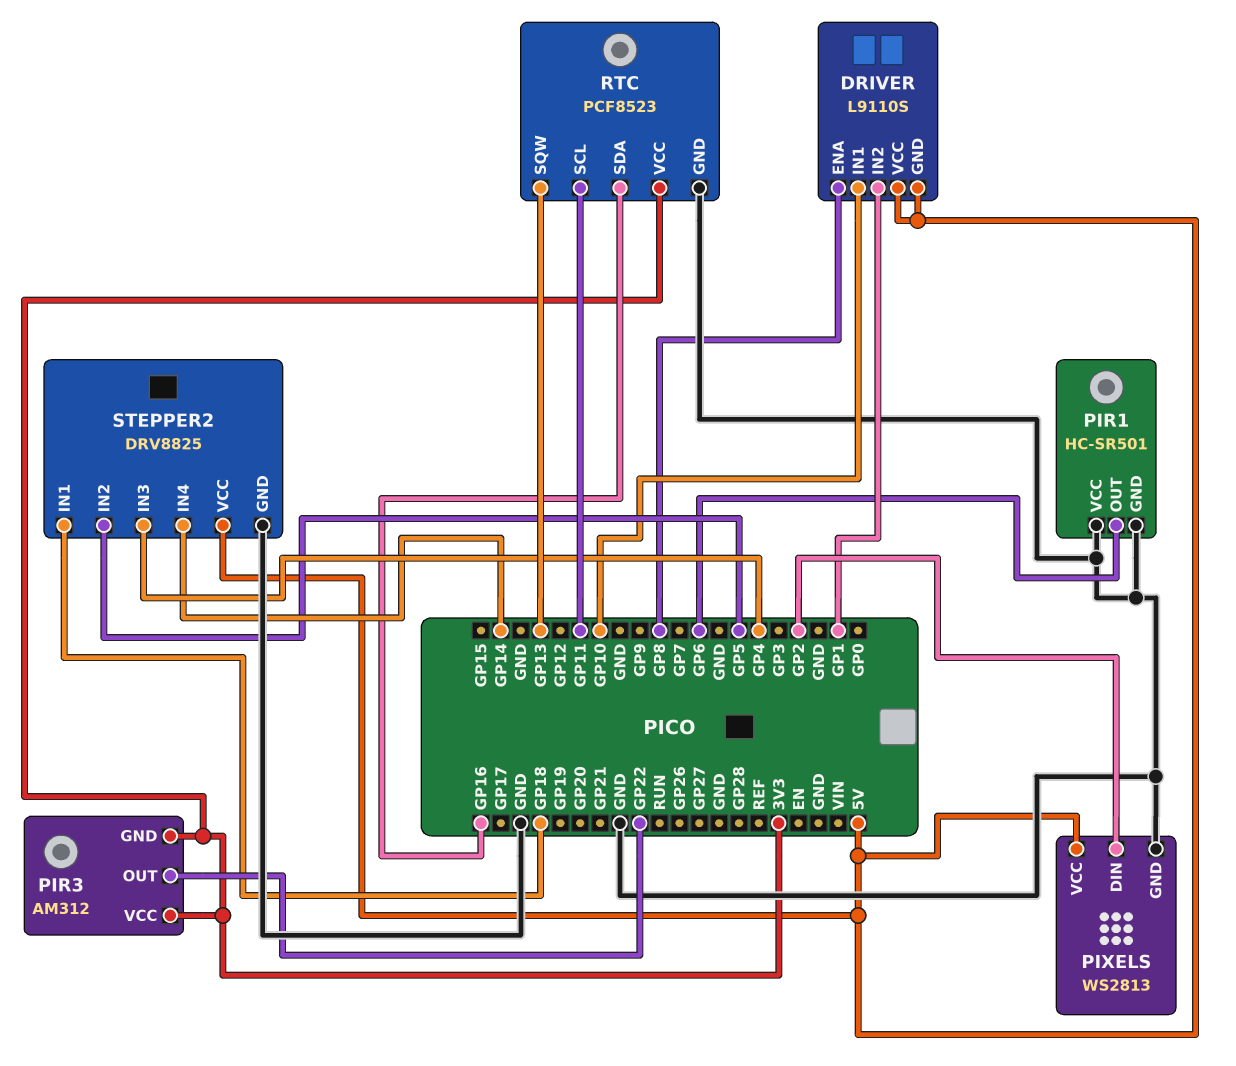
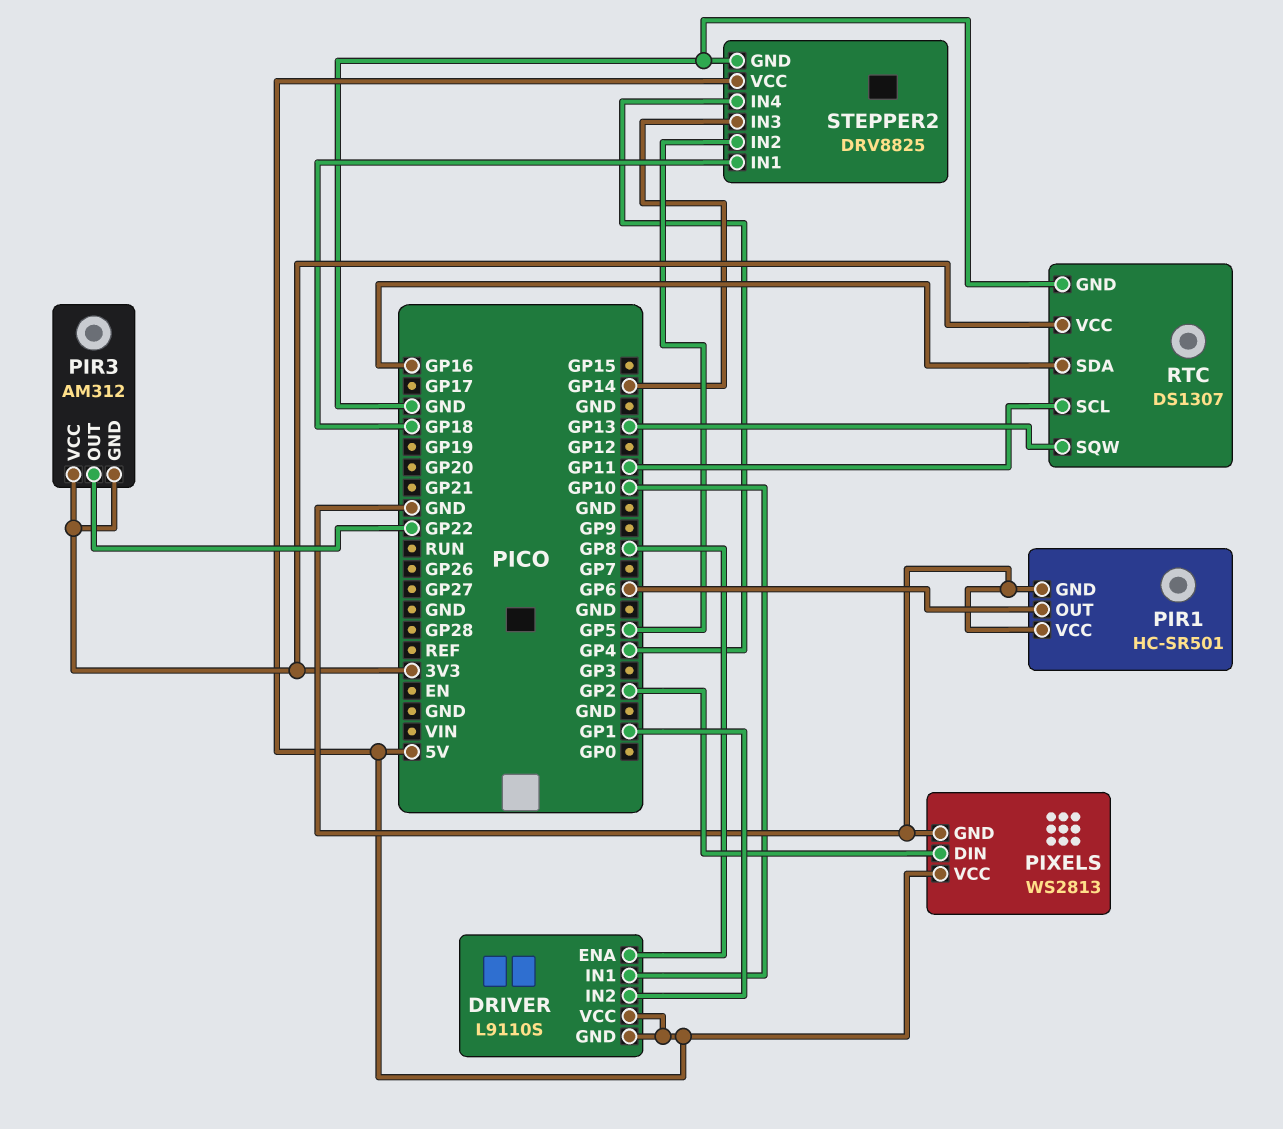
RTC: PCF8523 -> DS1307
STEPPER2 pin IN3: GP4 -> GP14
STEPPER2 pin IN4: GP14 -> GP4

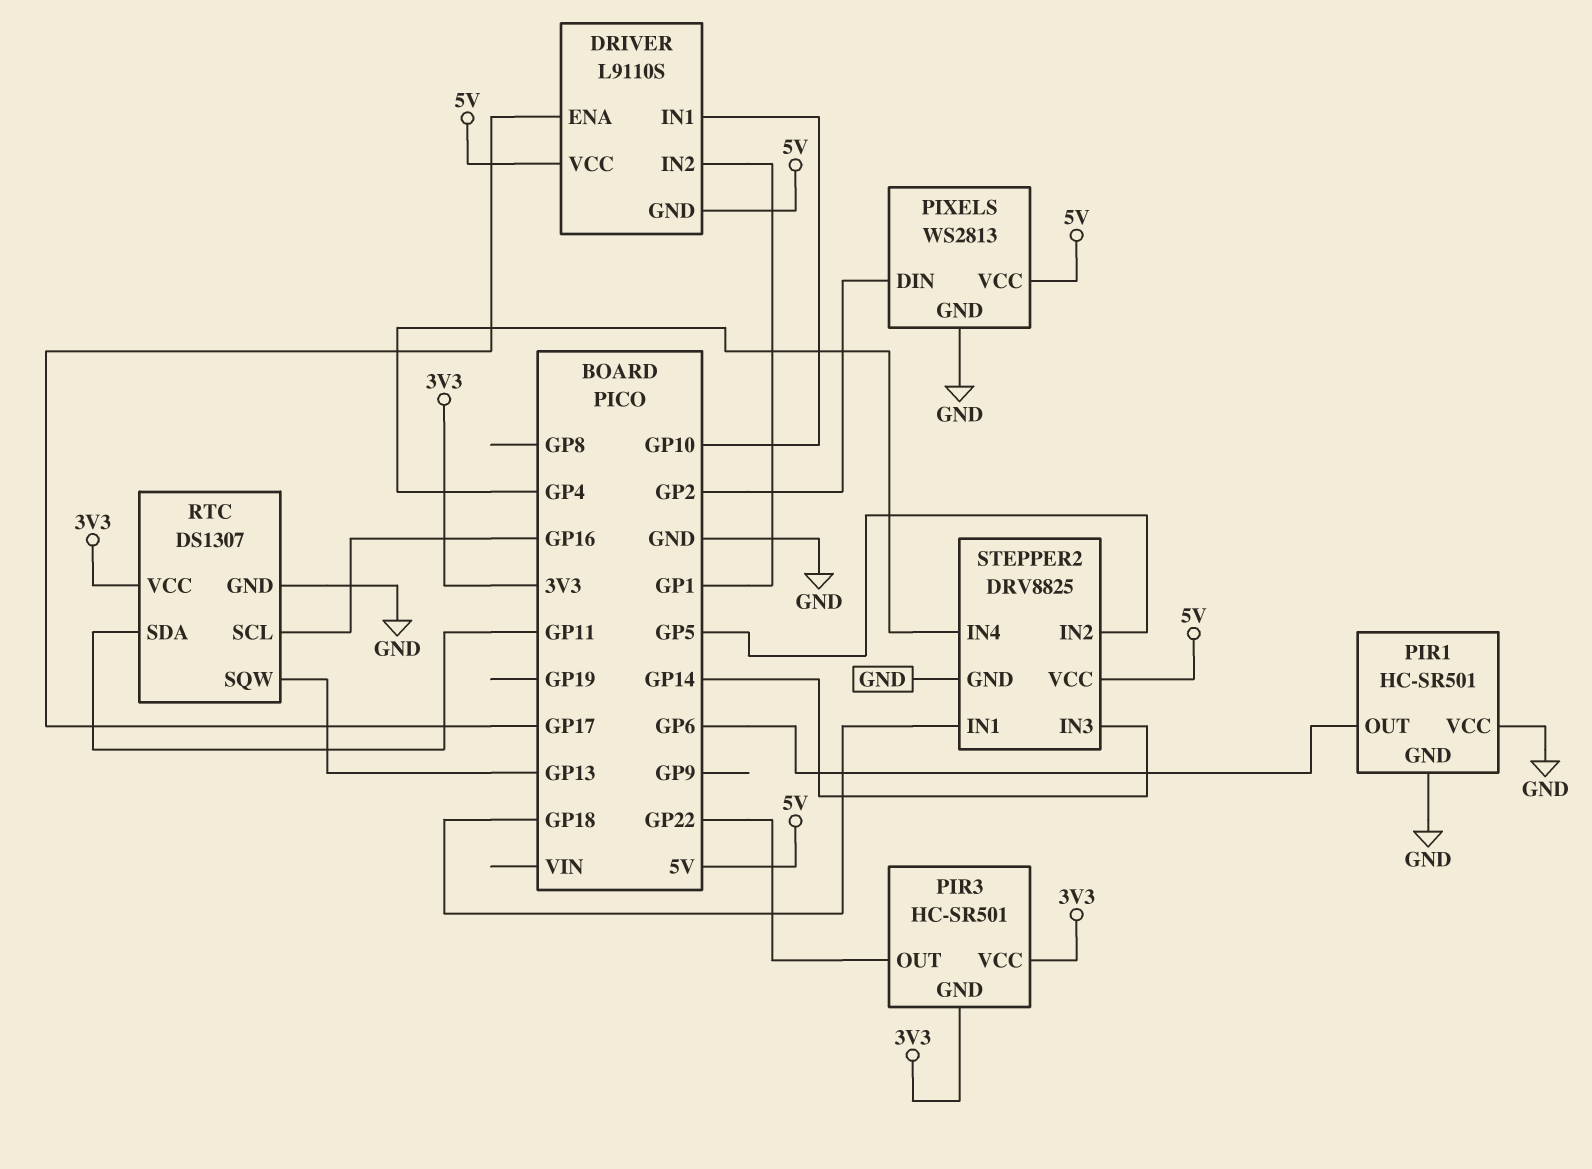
DRIVER pin ENA: GP8 -> GP17
PIR3: AM312 -> HC-SR501
RTC pin SCL: GP11 -> GP16
RTC pin SDA: GP16 -> GP11

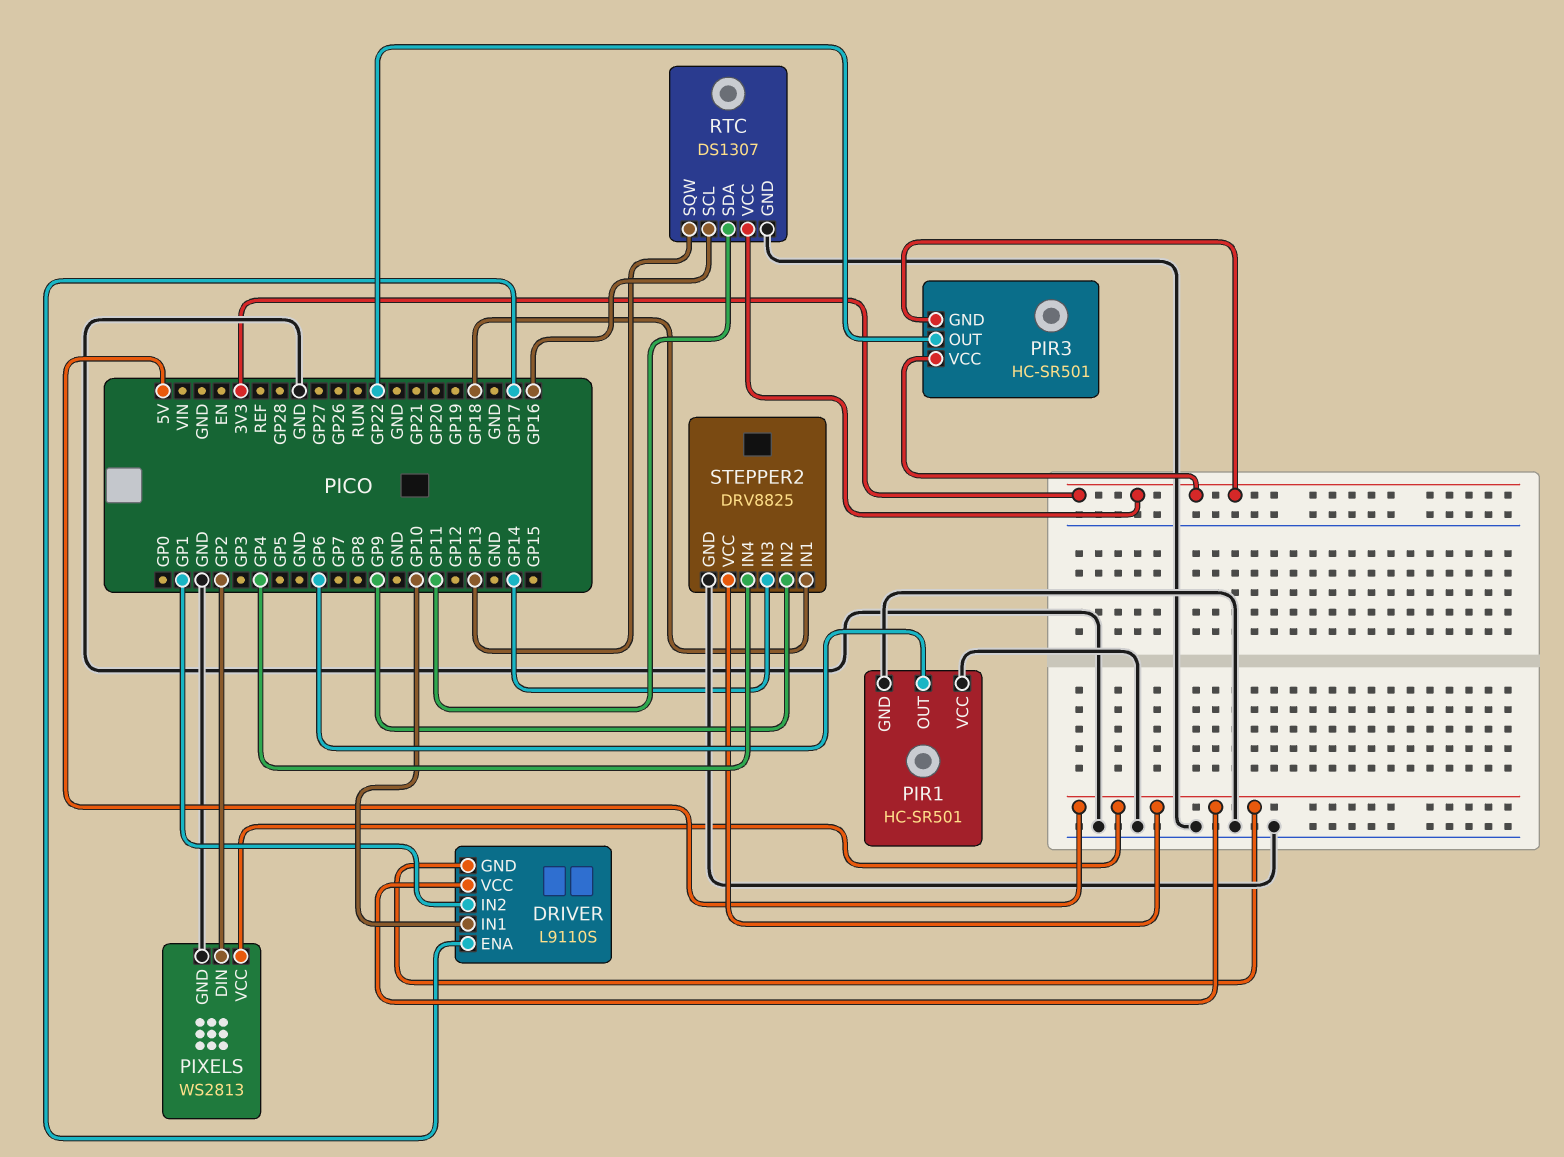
STEPPER2 pin IN2: GP5 -> GP9

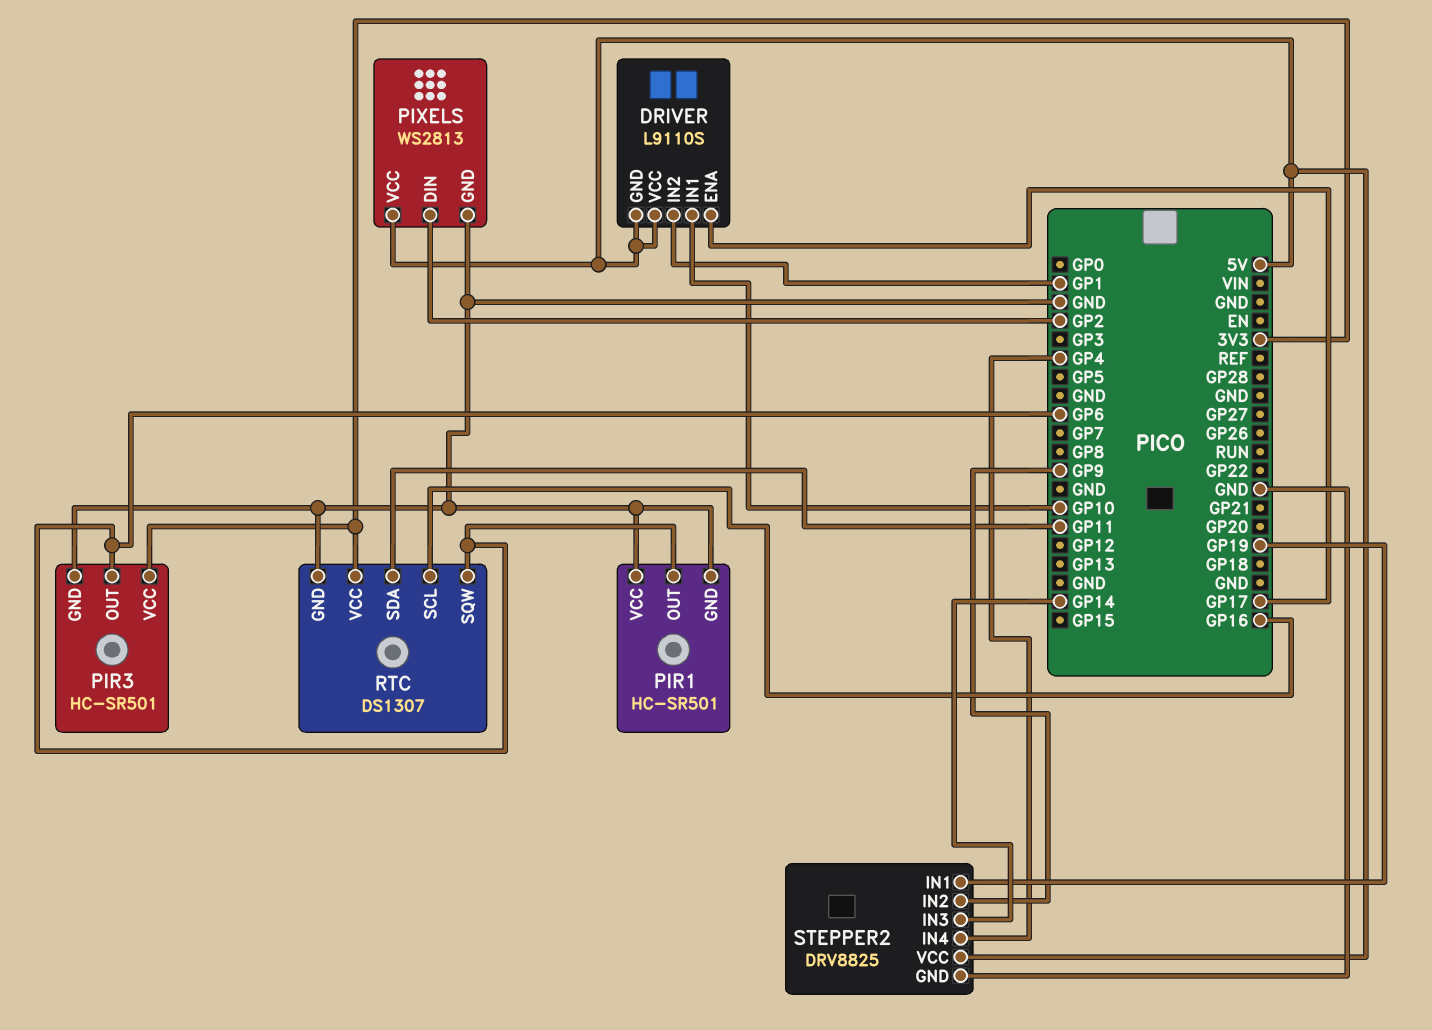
PIR3 pin GND: 3V3 -> GND
PIR3 pin OUT: GP22 -> GP6
RTC pin SQW: GP13 -> GP6
STEPPER2 pin IN1: GP18 -> GP19

